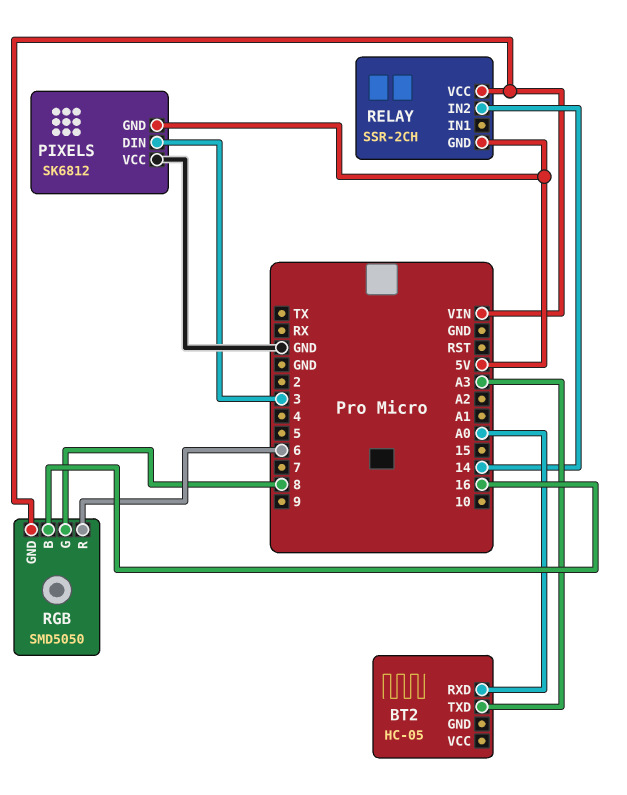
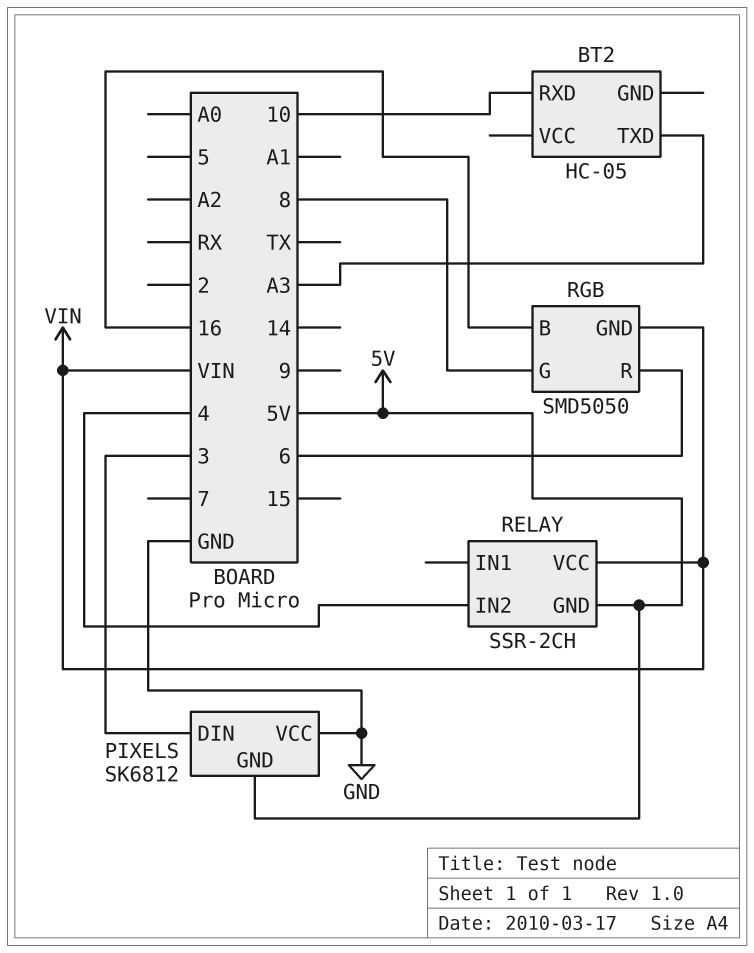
BT2 pin RXD: A0 -> 10
RELAY pin IN2: 14 -> 4

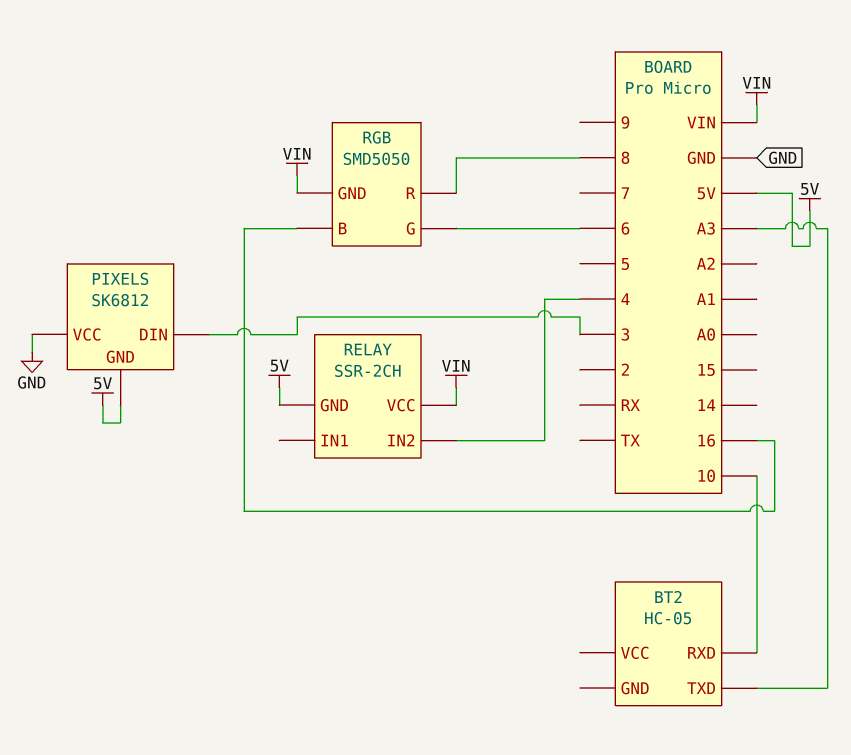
RGB pin G: 8 -> 6
RGB pin R: 6 -> 8

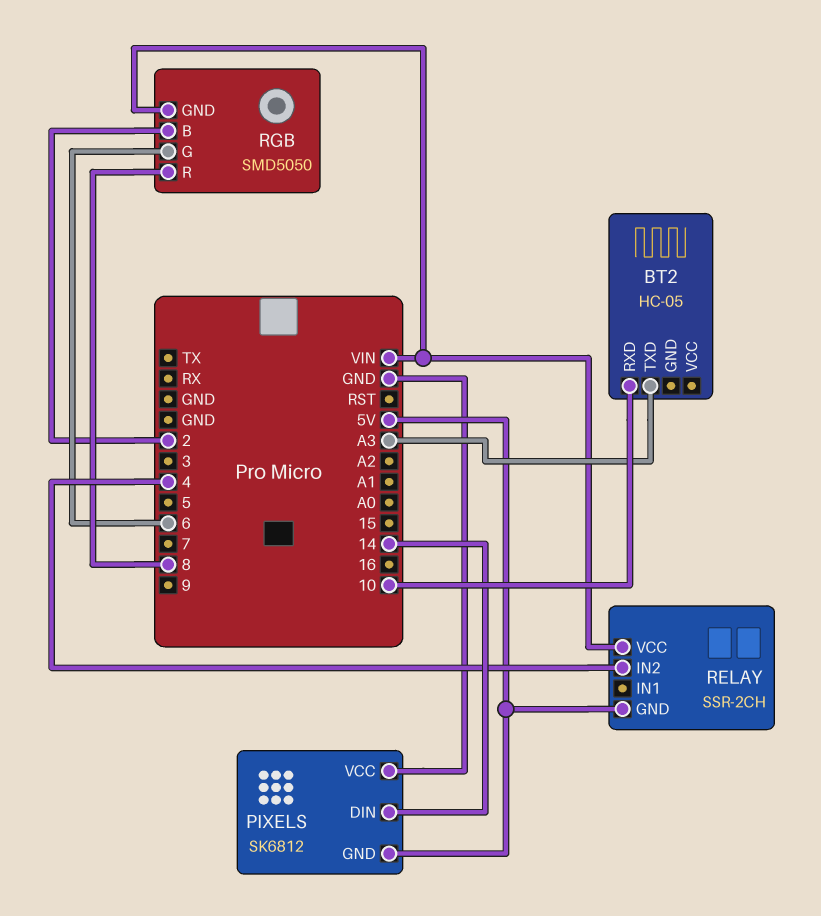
PIXELS pin DIN: 3 -> 14
RGB pin B: 16 -> 2

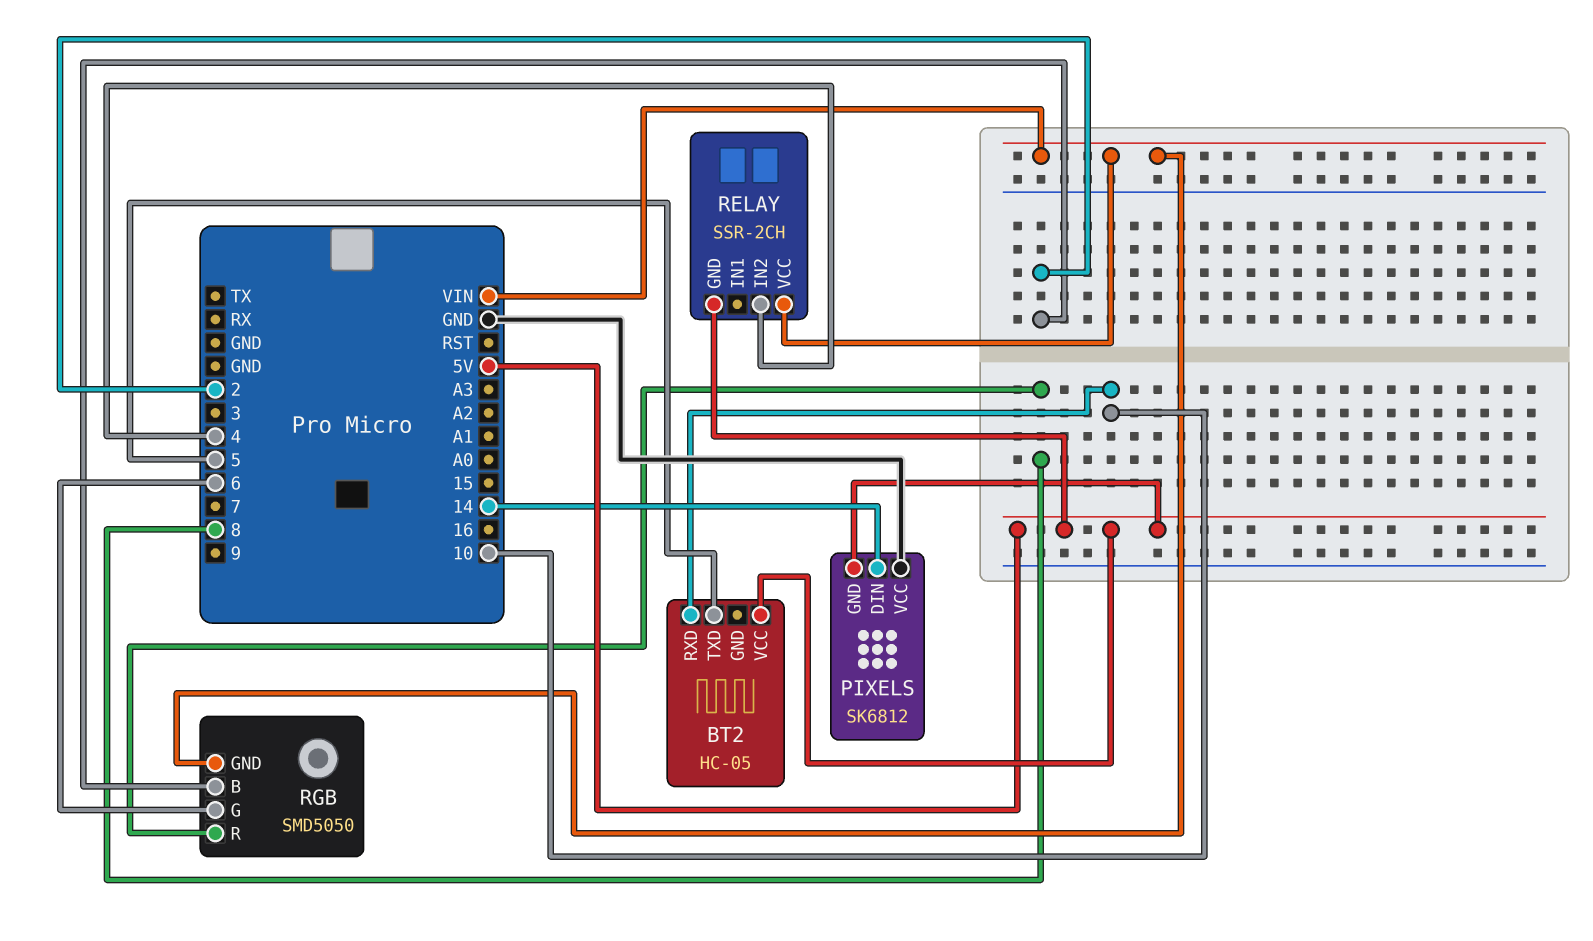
BT2 pin TXD: A3 -> 5
BT2 pin VCC: none -> 5V

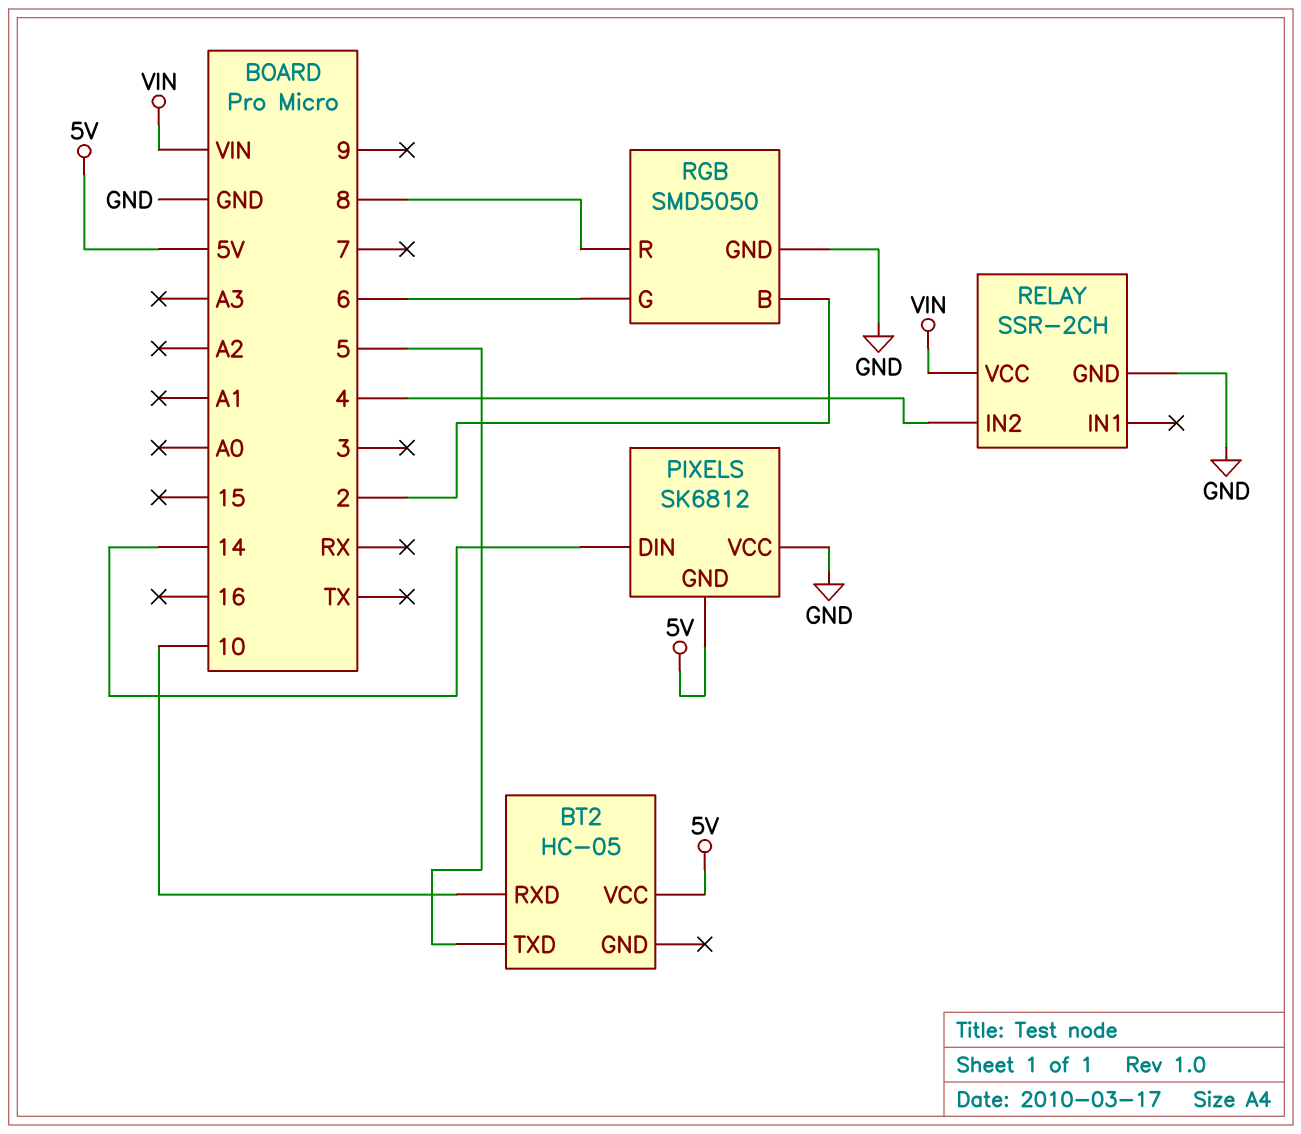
RELAY pin GND: 5V -> GND
RGB pin GND: VIN -> GND

